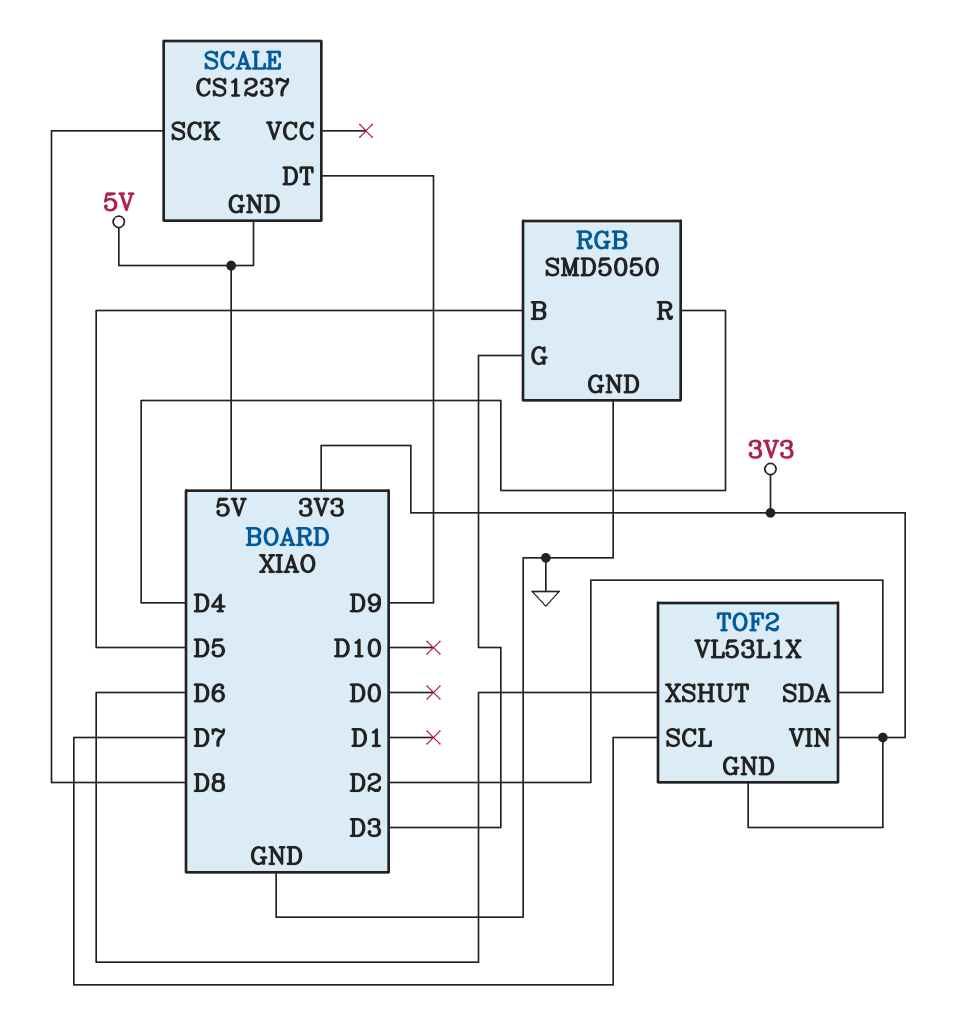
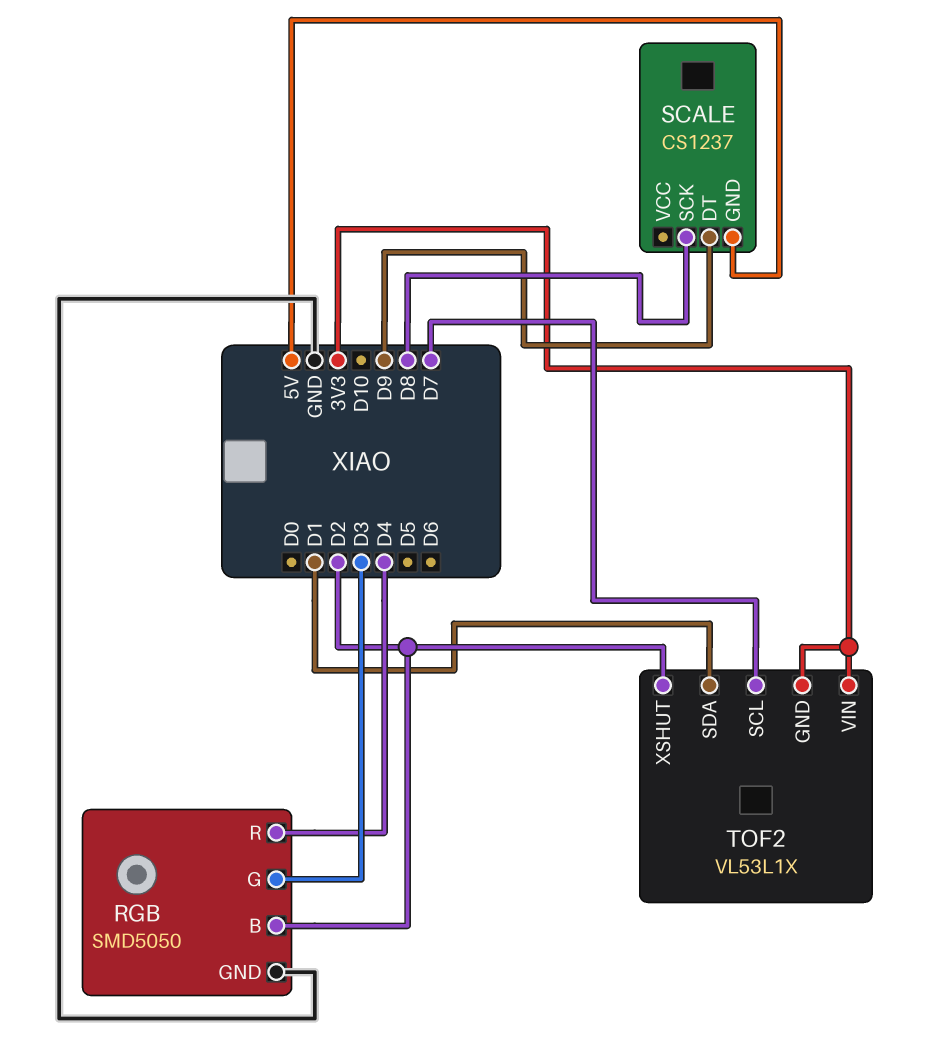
RGB pin B: D5 -> D2
TOF2 pin SDA: D2 -> D1
TOF2 pin XSHUT: D6 -> D2

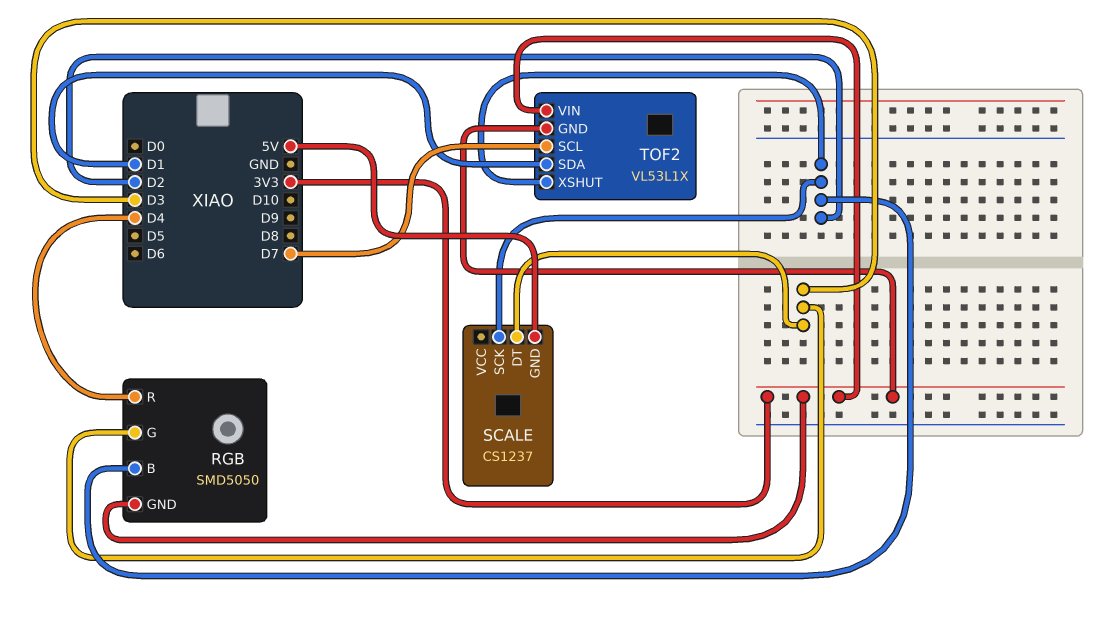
RGB pin GND: GND -> 3V3
SCALE pin DT: D9 -> D3
SCALE pin SCK: D8 -> D2

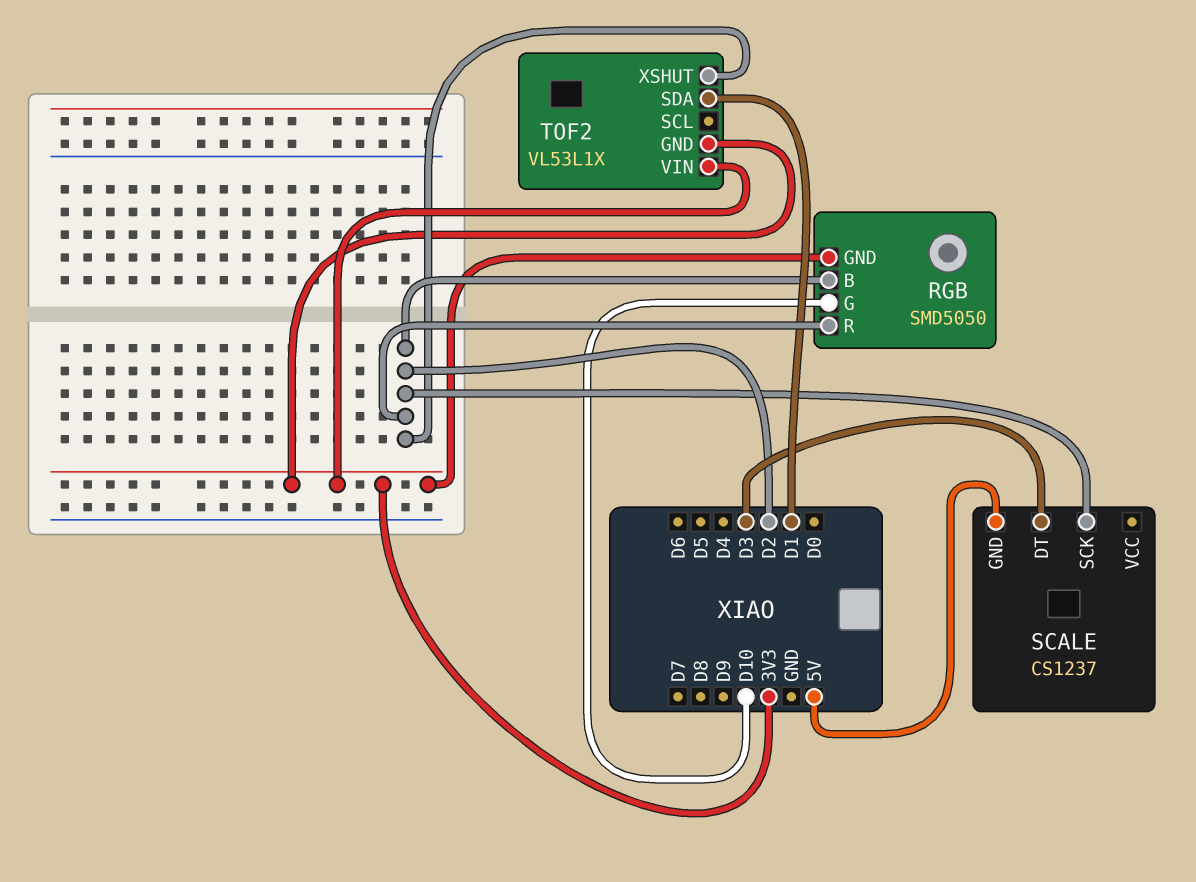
RGB pin G: D3 -> D10
RGB pin R: D4 -> D2
TOF2 pin SCL: D7 -> none

